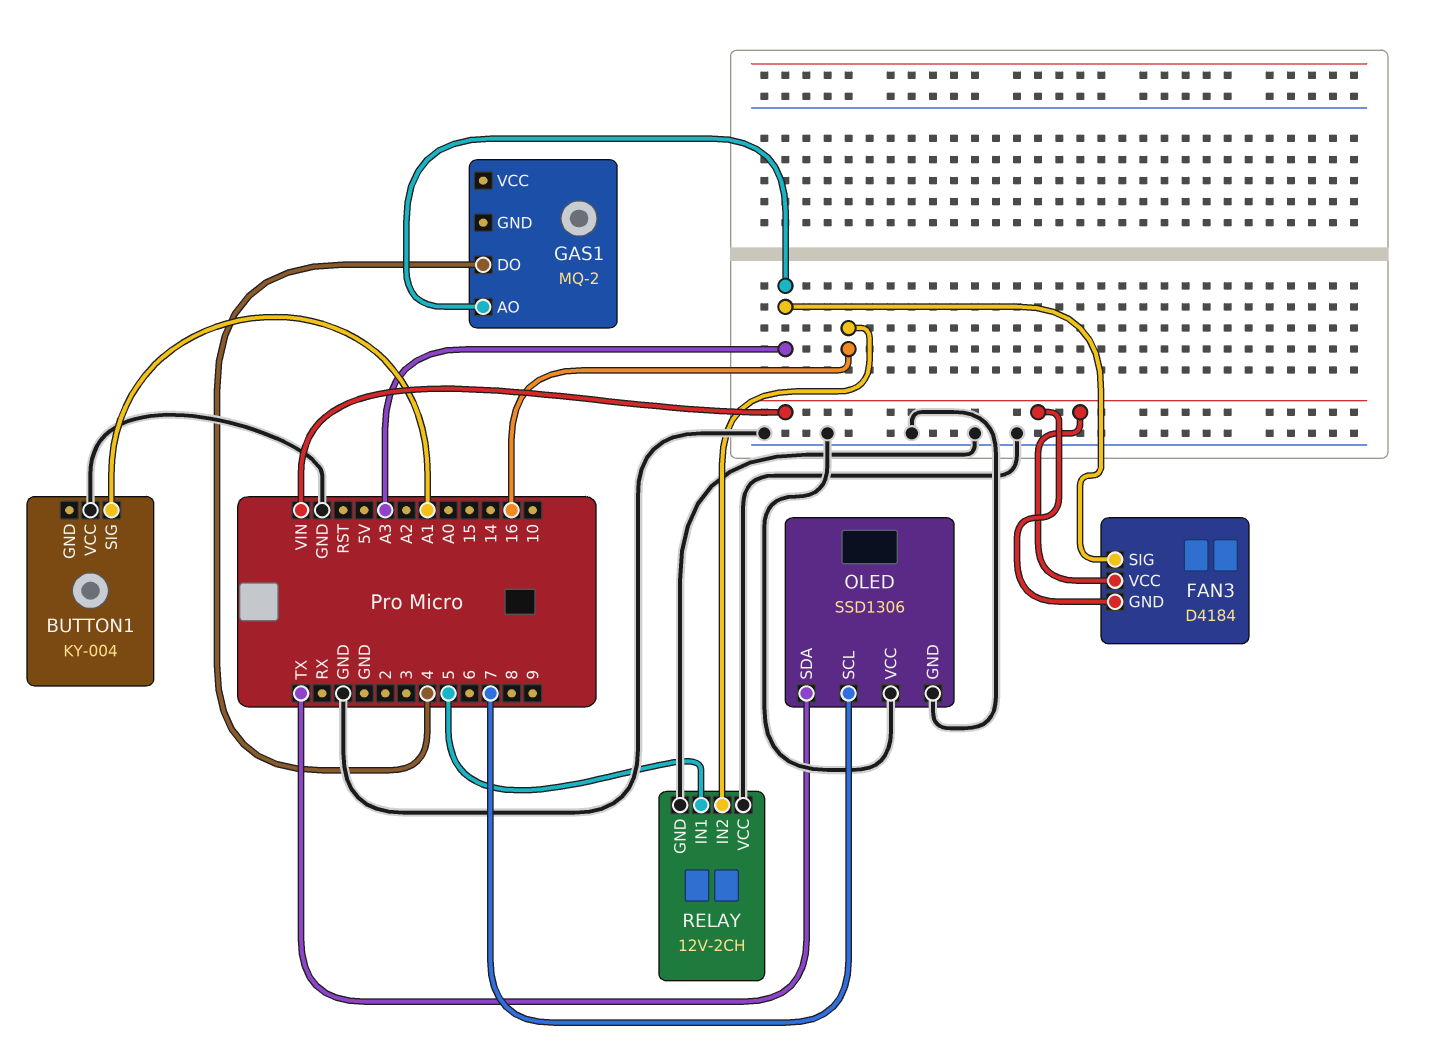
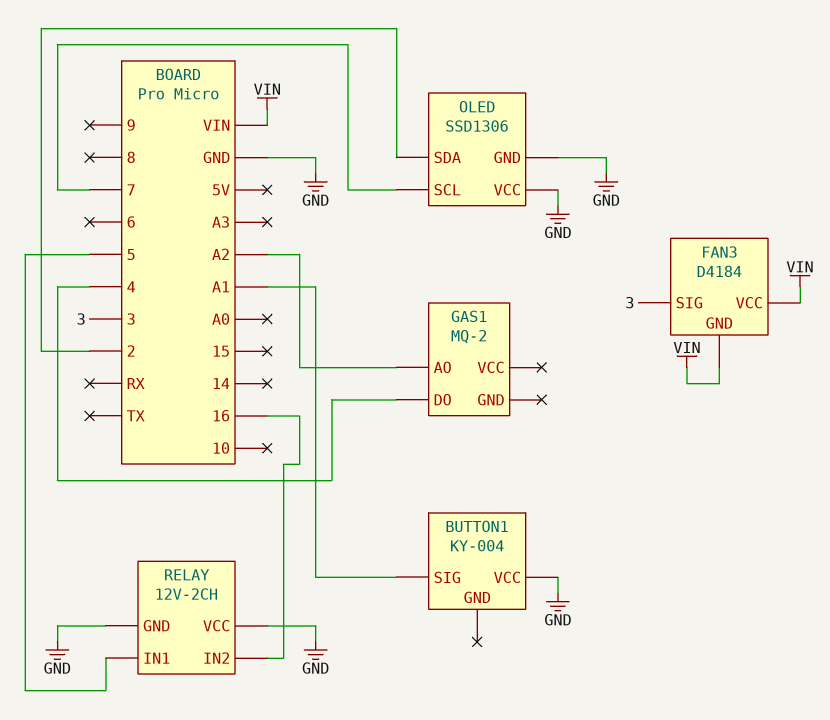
FAN3 pin SIG: A3 -> 3
GAS1 pin AO: A3 -> A2
OLED pin SDA: TX -> 2

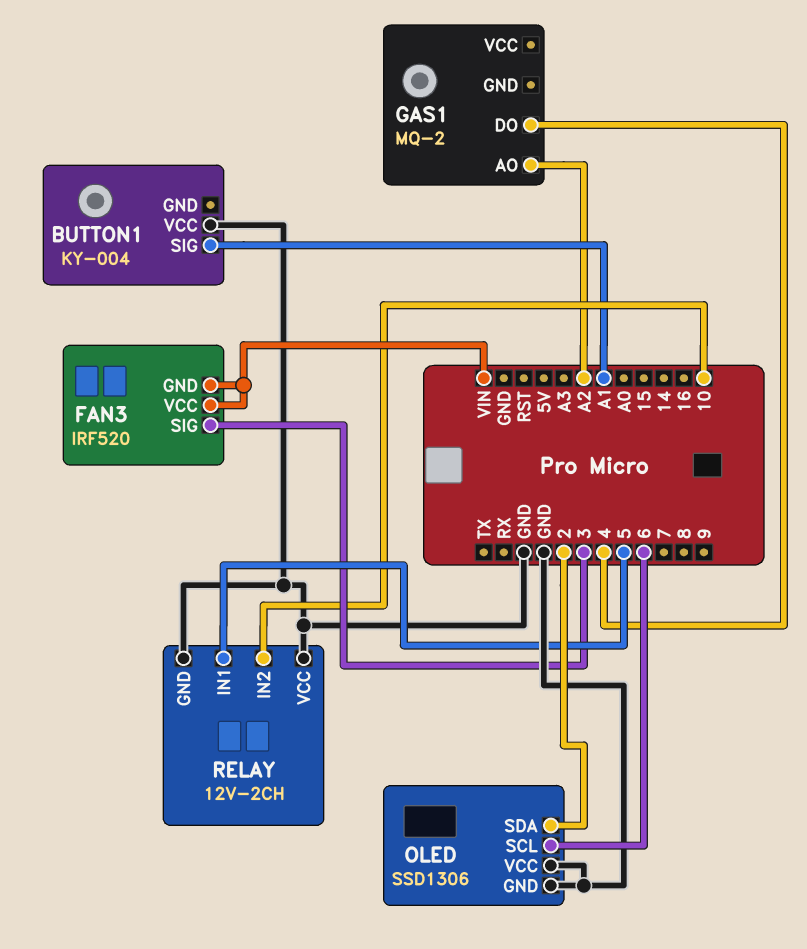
FAN3: D4184 -> IRF520
OLED pin SCL: 7 -> 6
RELAY pin IN2: 16 -> 10

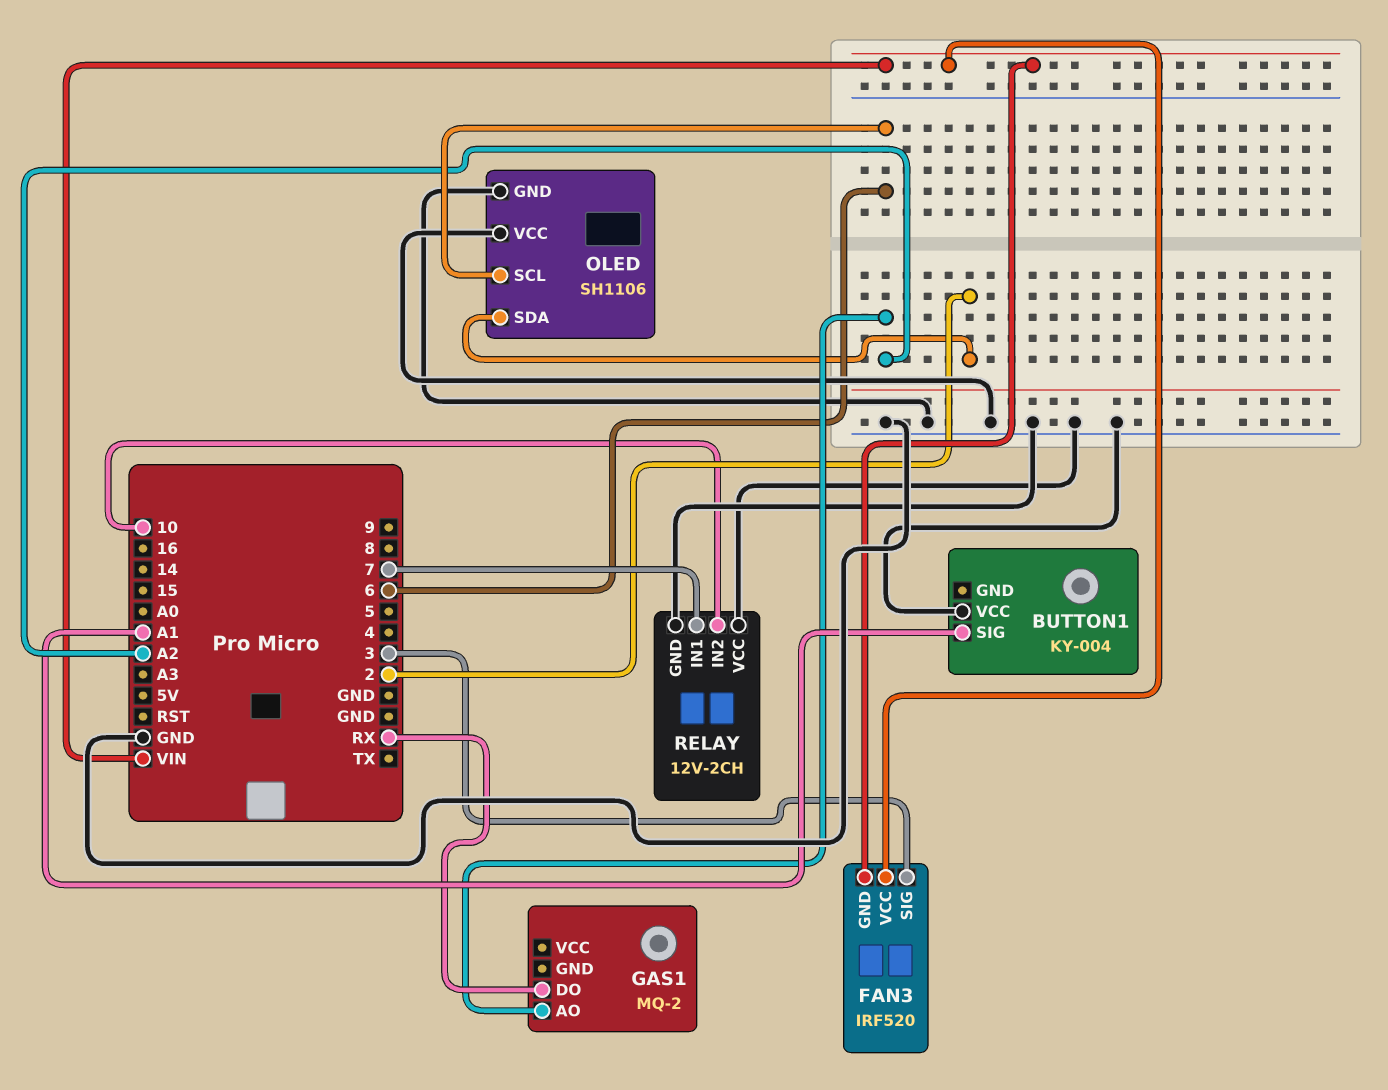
GAS1 pin DO: 4 -> RX
OLED: SSD1306 -> SH1106
RELAY pin IN1: 5 -> 7

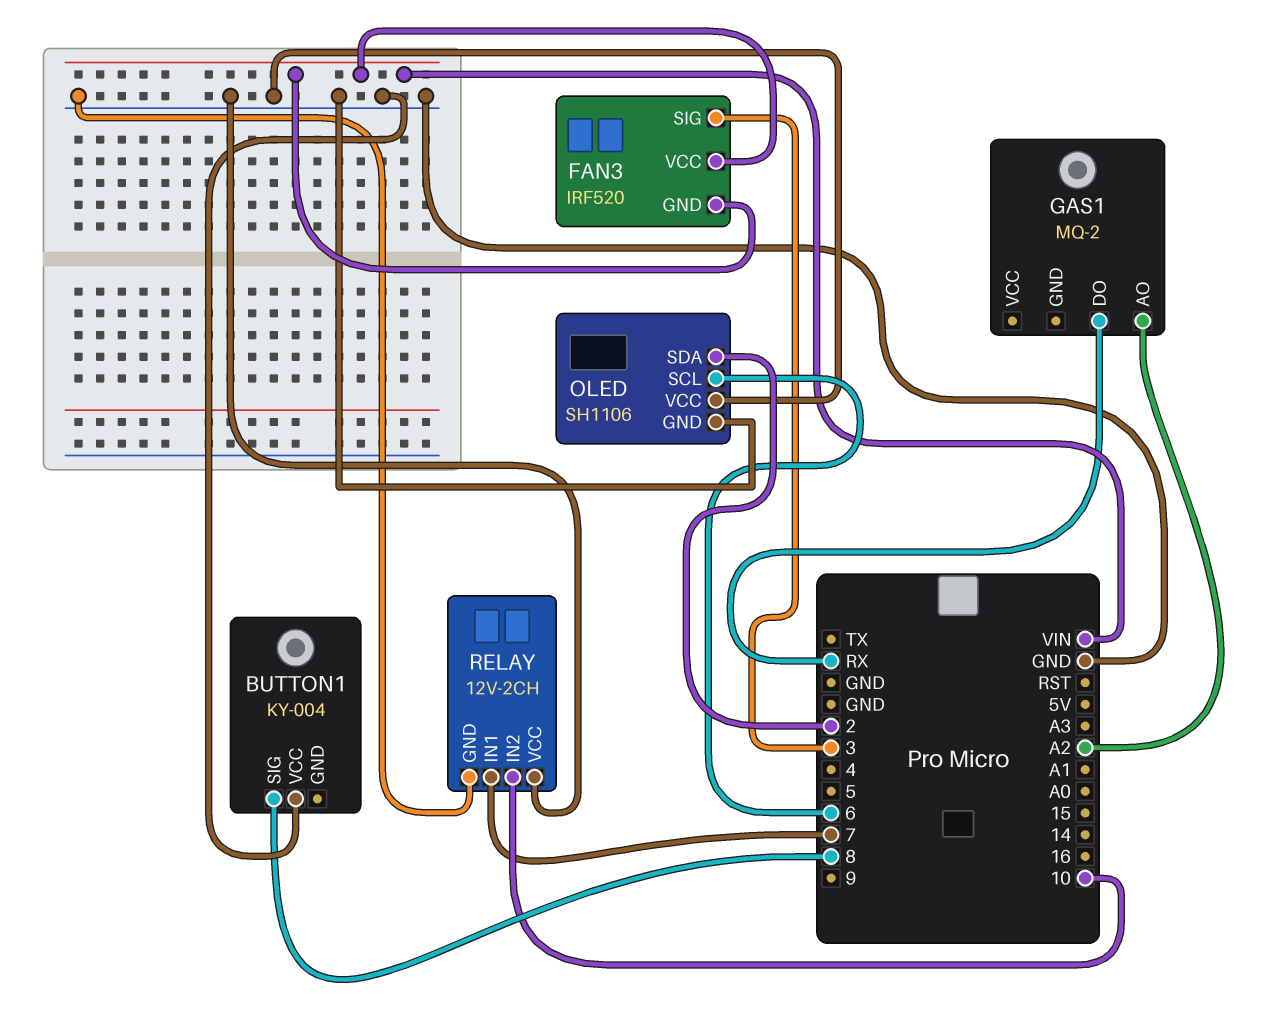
BUTTON1 pin SIG: A1 -> 8

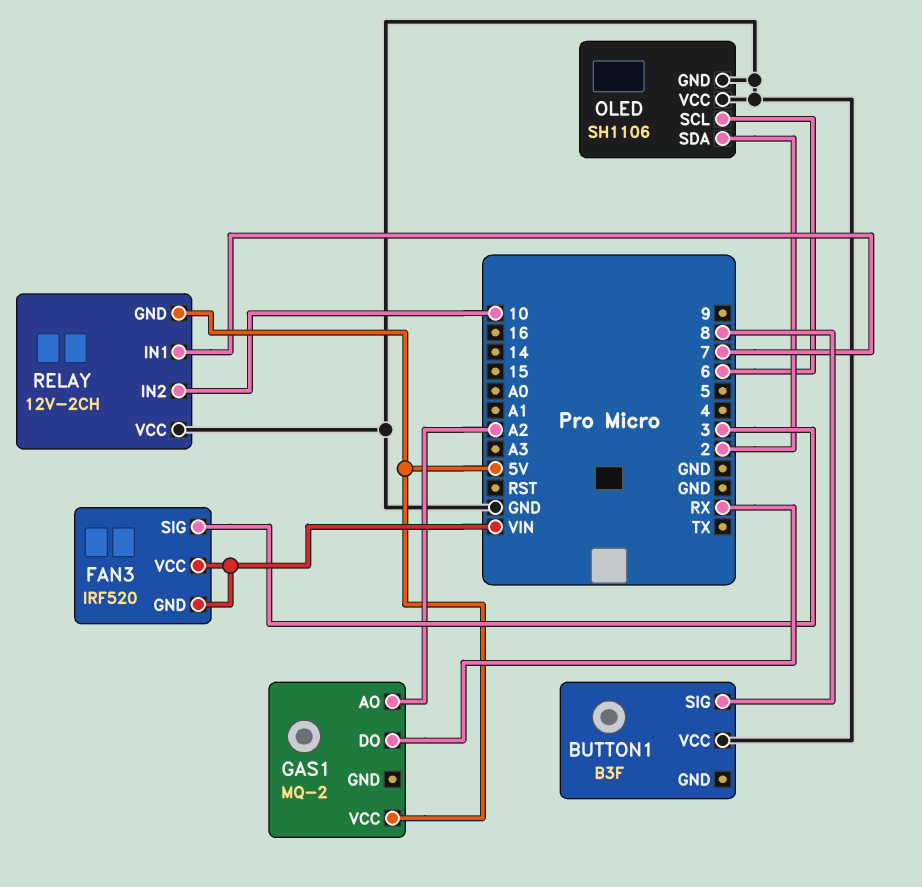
BUTTON1: KY-004 -> B3F
GAS1 pin VCC: none -> 5V
RELAY pin GND: GND -> 5V

